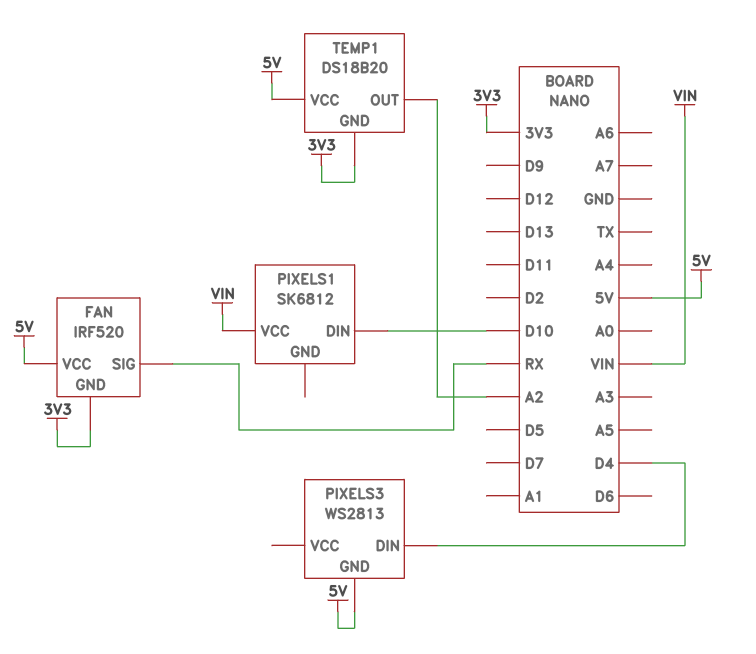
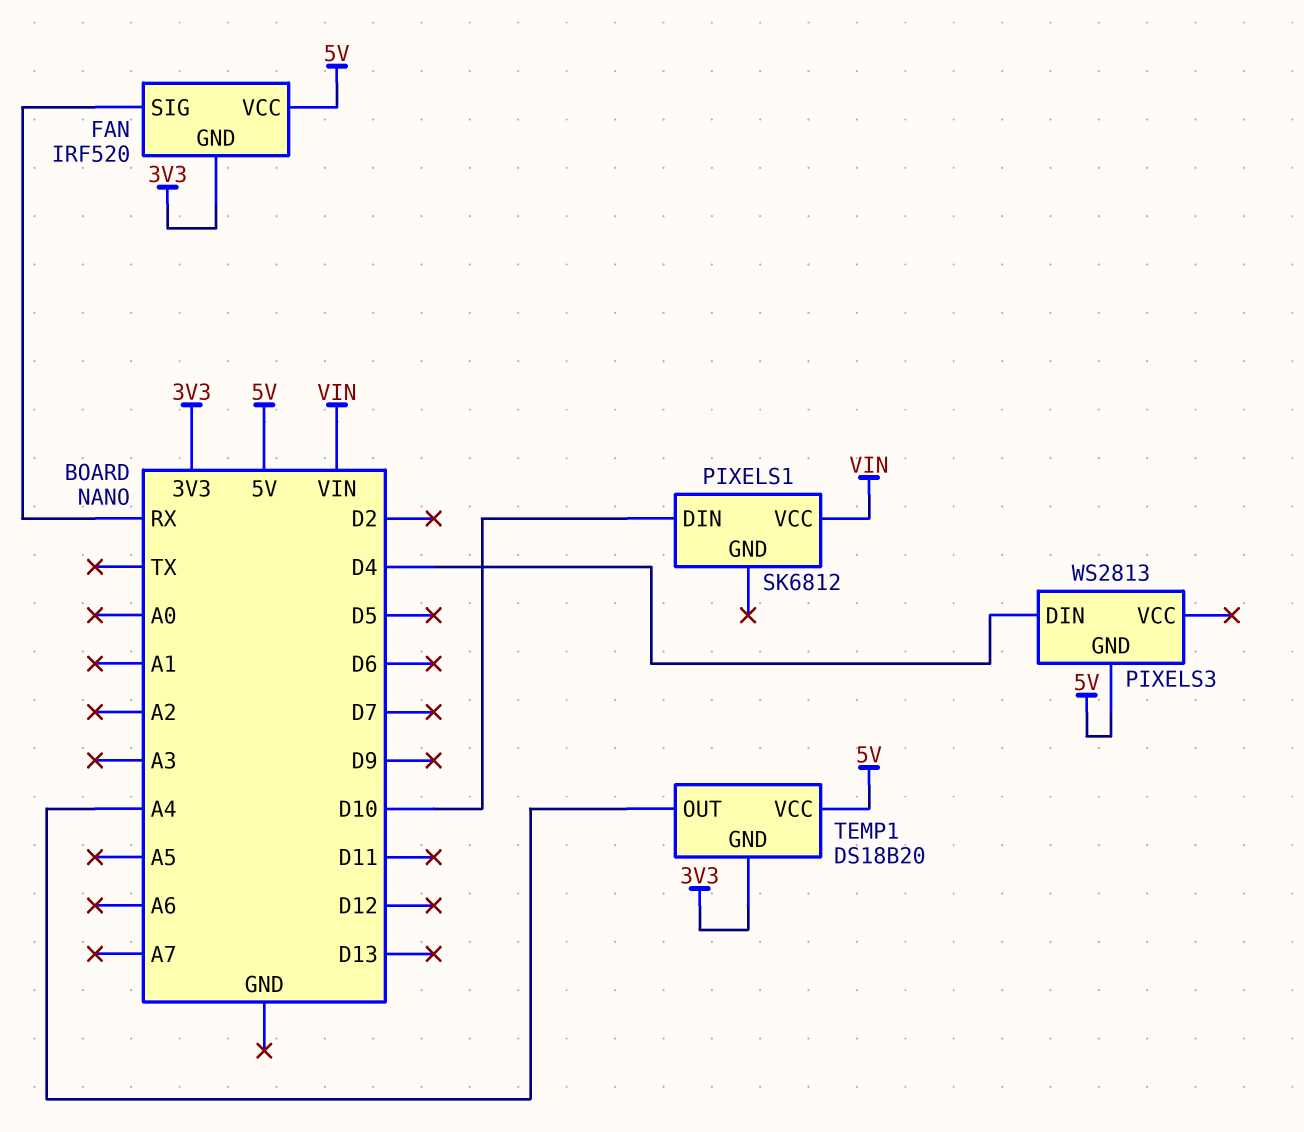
TEMP1 pin OUT: A2 -> A4

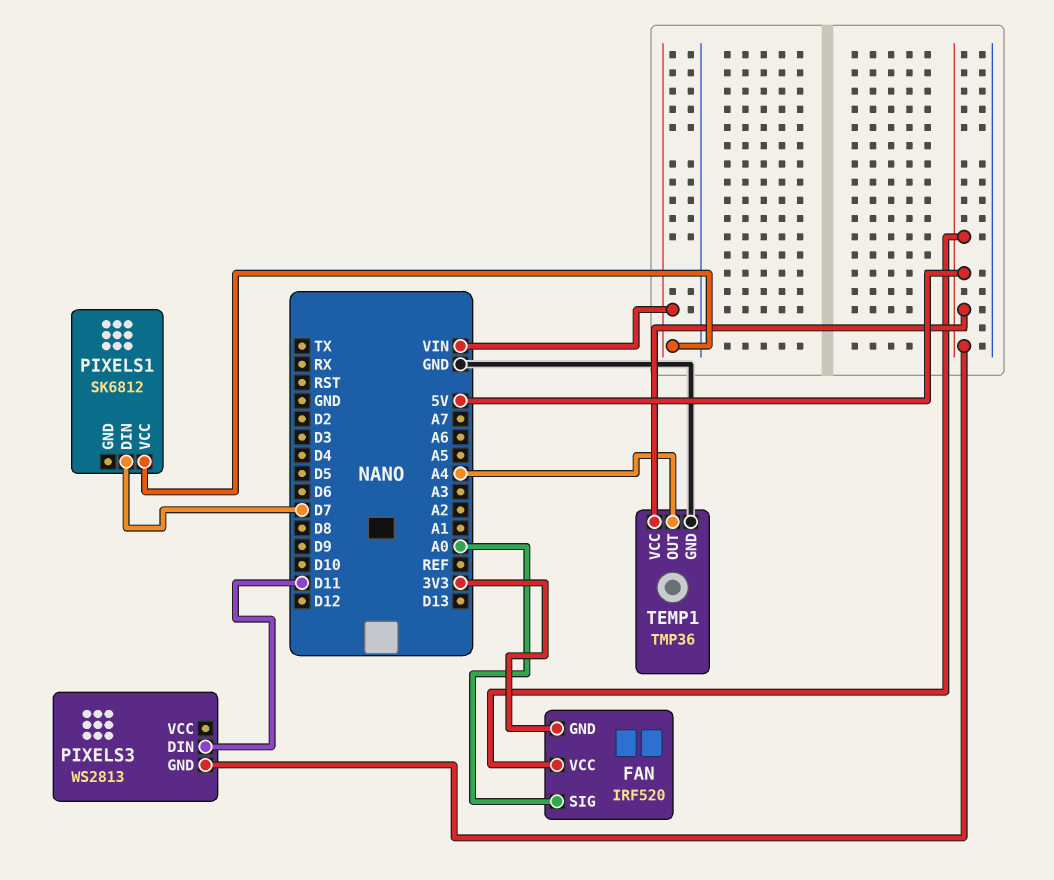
FAN pin SIG: RX -> A0
PIXELS1 pin DIN: D10 -> D7
PIXELS3 pin DIN: D4 -> D11
TEMP1: DS18B20 -> TMP36
TEMP1 pin GND: 3V3 -> GND

